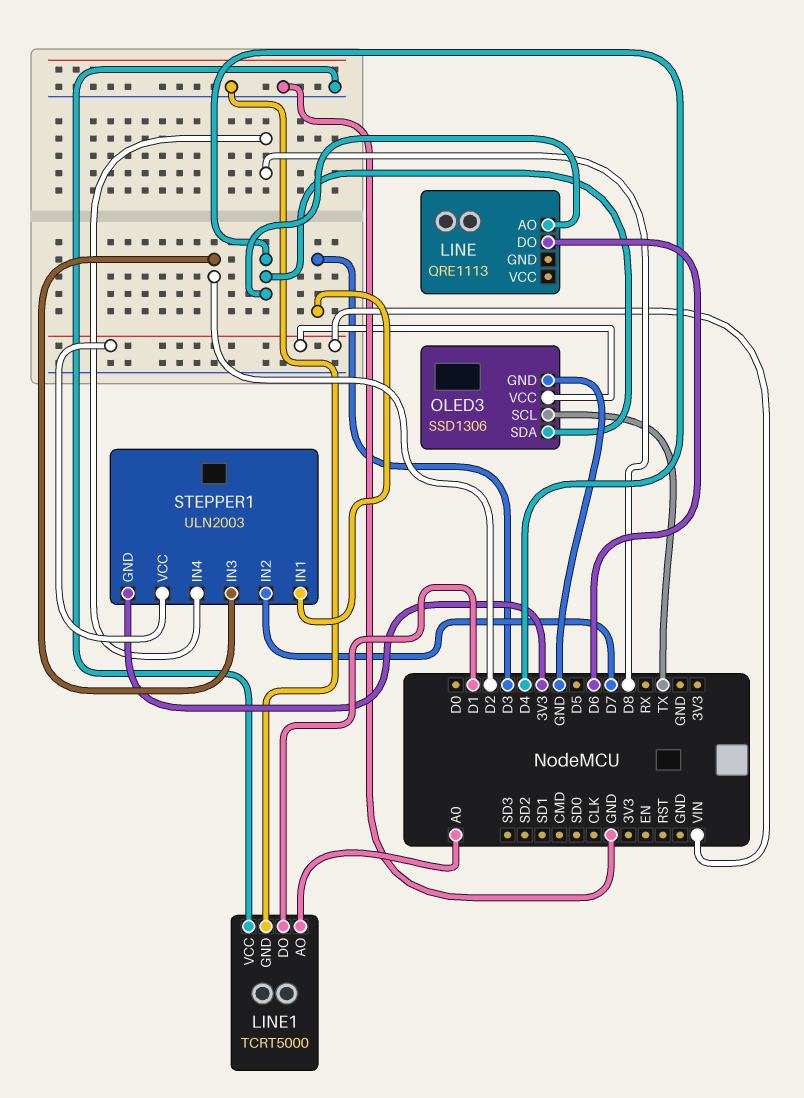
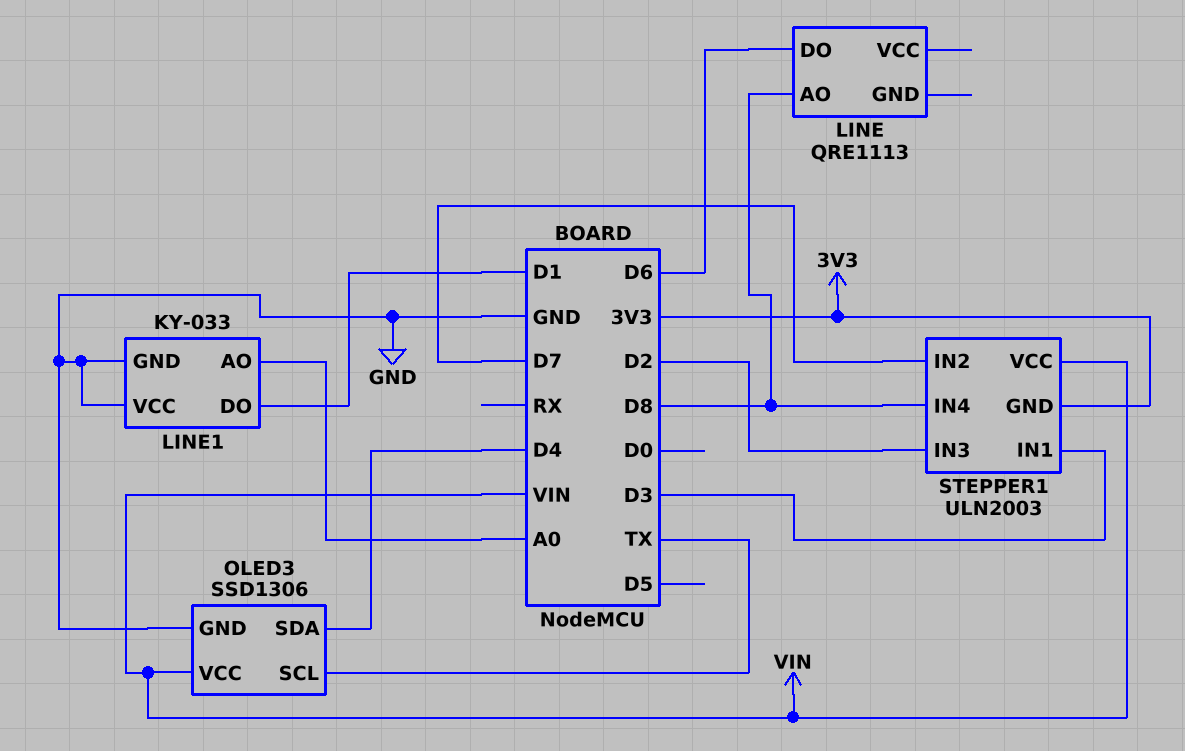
LINE pin AO: D4 -> D8
LINE1: TCRT5000 -> KY-033

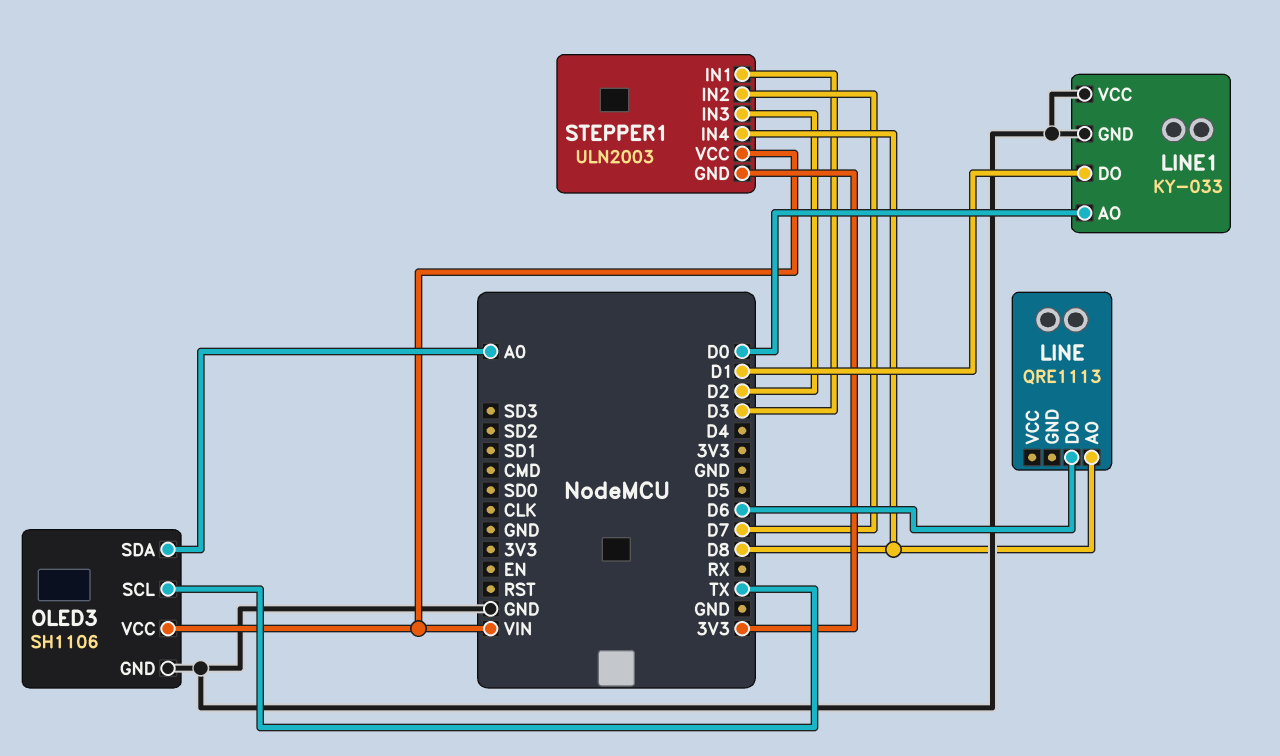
LINE1 pin AO: A0 -> D0
OLED3: SSD1306 -> SH1106
OLED3 pin SDA: D4 -> A0

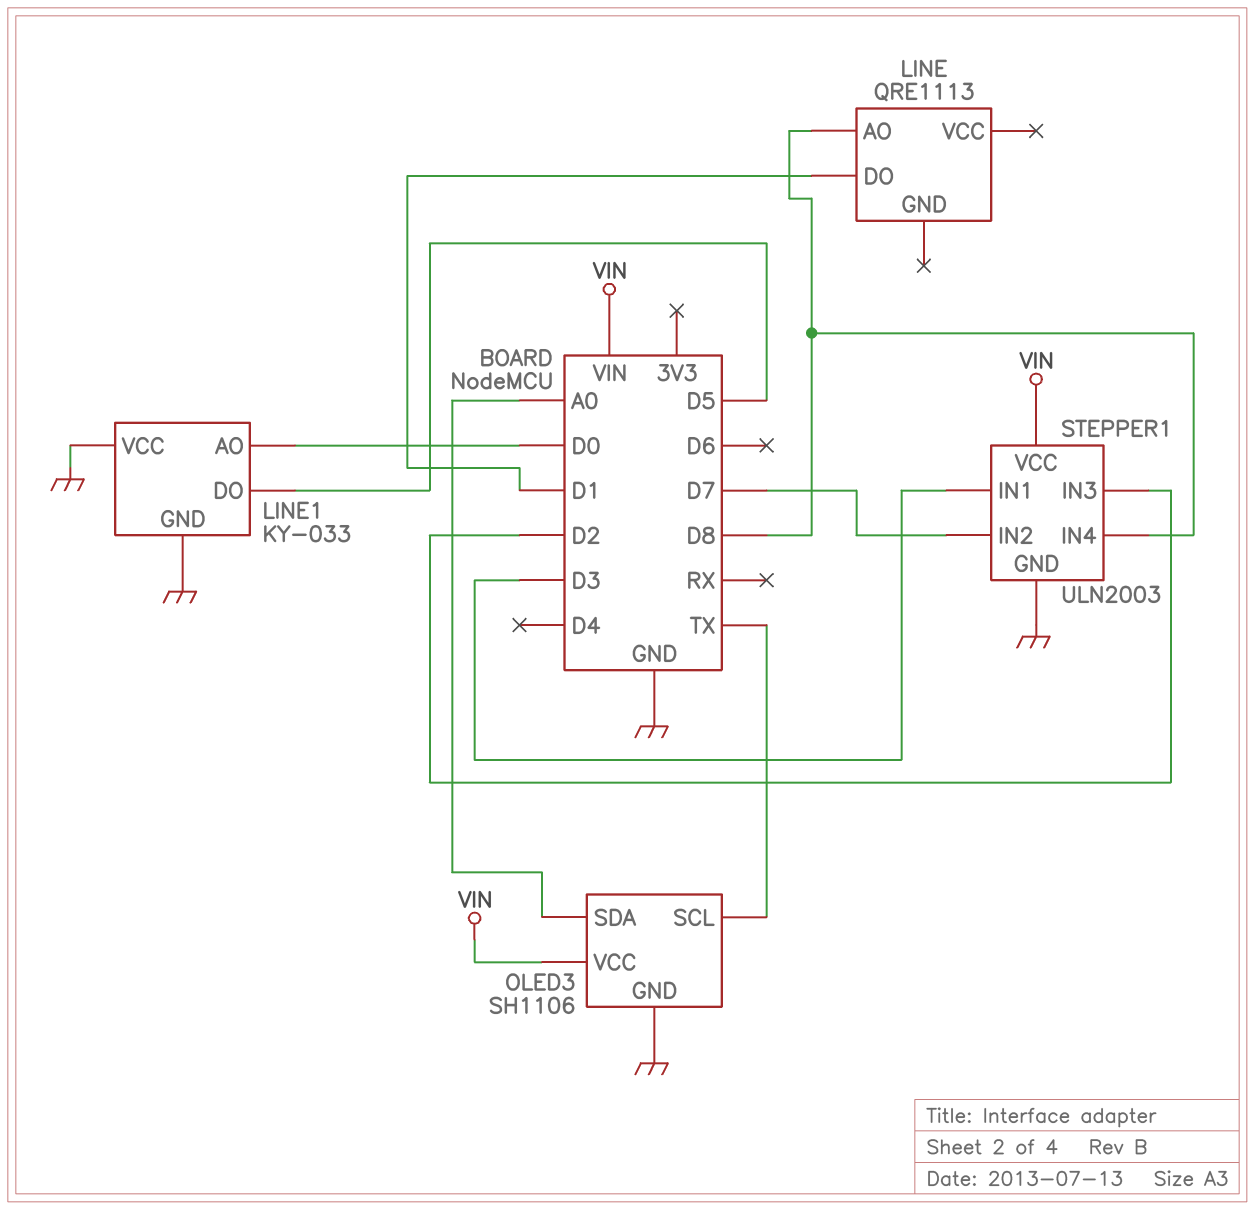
LINE pin DO: D6 -> D1
LINE1 pin DO: D1 -> D5
STEPPER1 pin GND: 3V3 -> GND

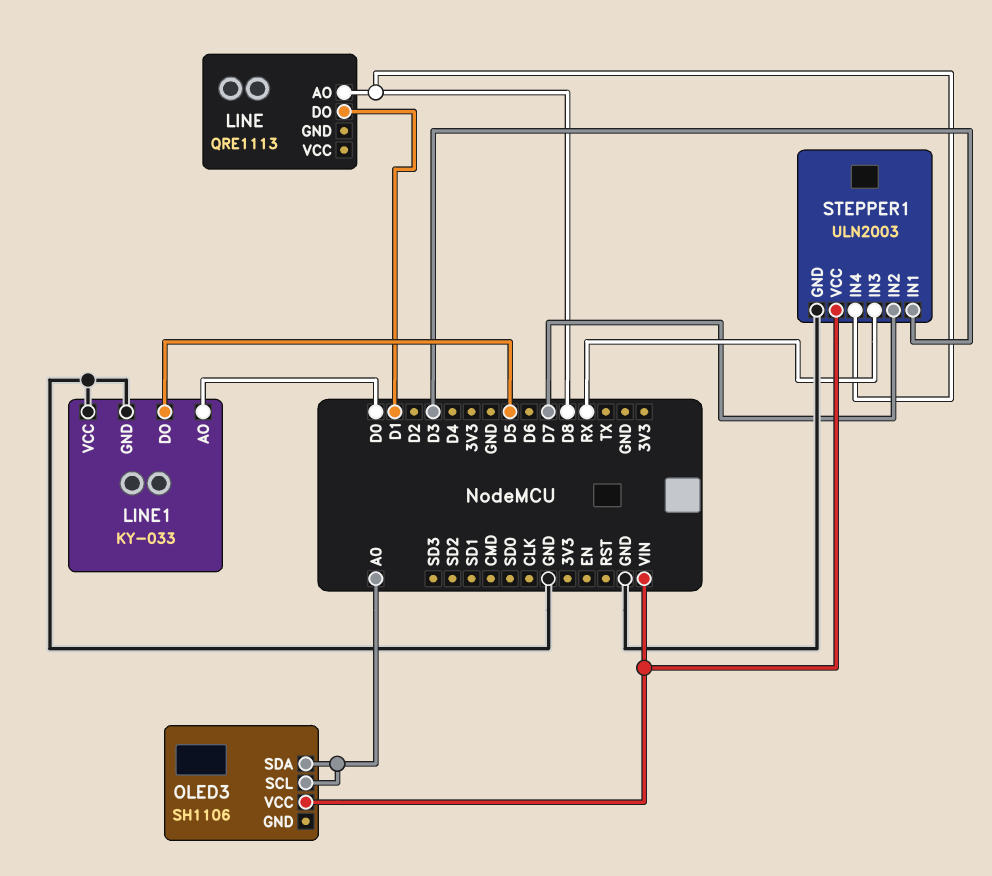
OLED3 pin GND: GND -> none
OLED3 pin SCL: TX -> A0
STEPPER1 pin IN3: D2 -> RX

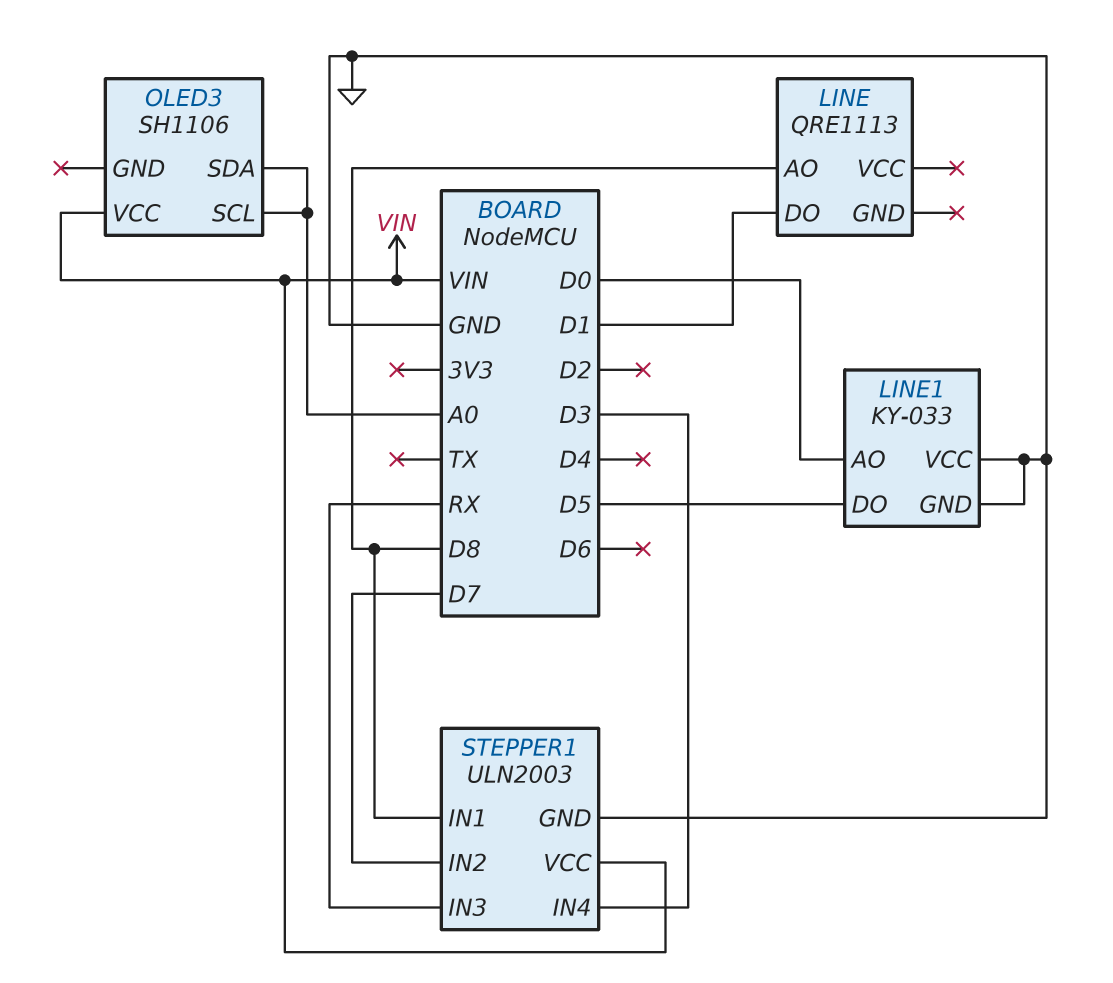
STEPPER1 pin IN1: D3 -> D8
STEPPER1 pin IN4: D8 -> D3

